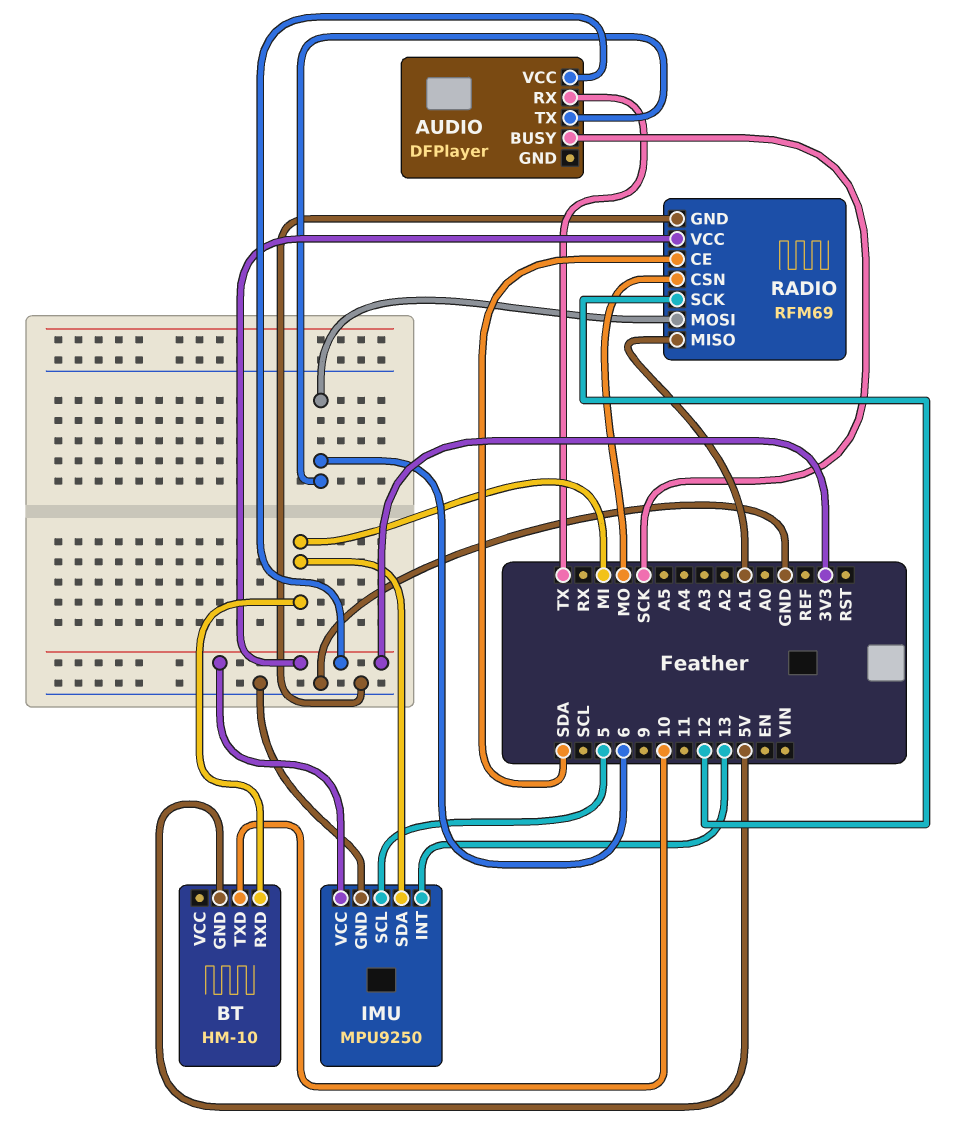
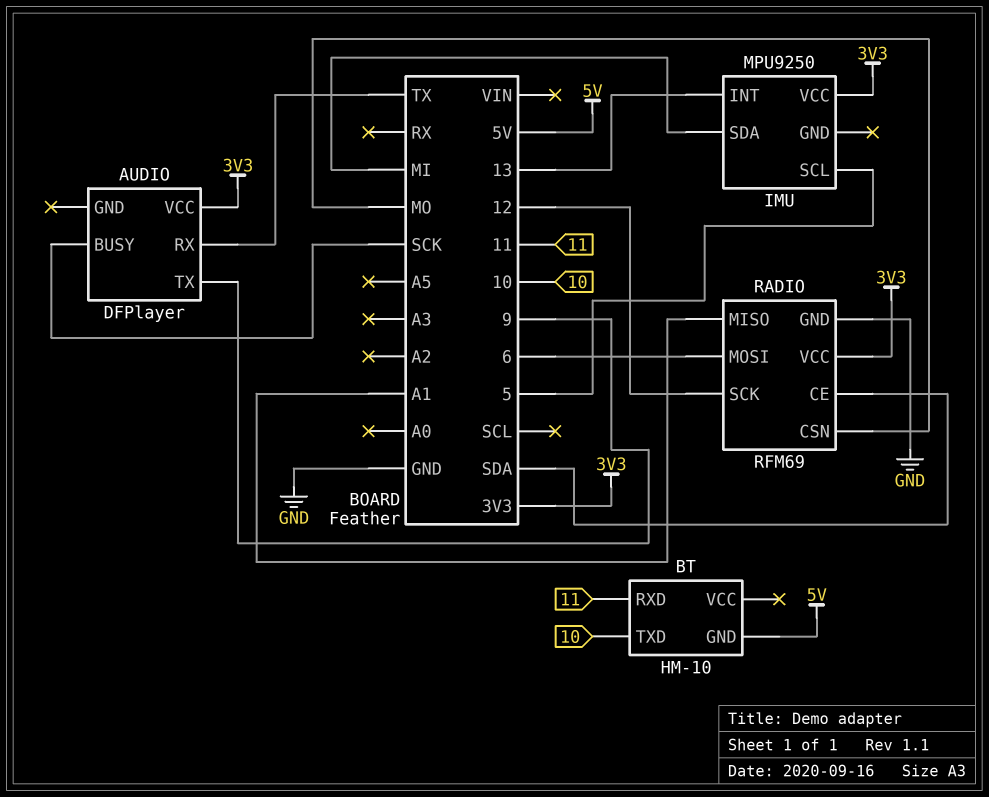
AUDIO pin TX: 6 -> 9
BT pin RXD: MI -> 11
IMU pin GND: GND -> none

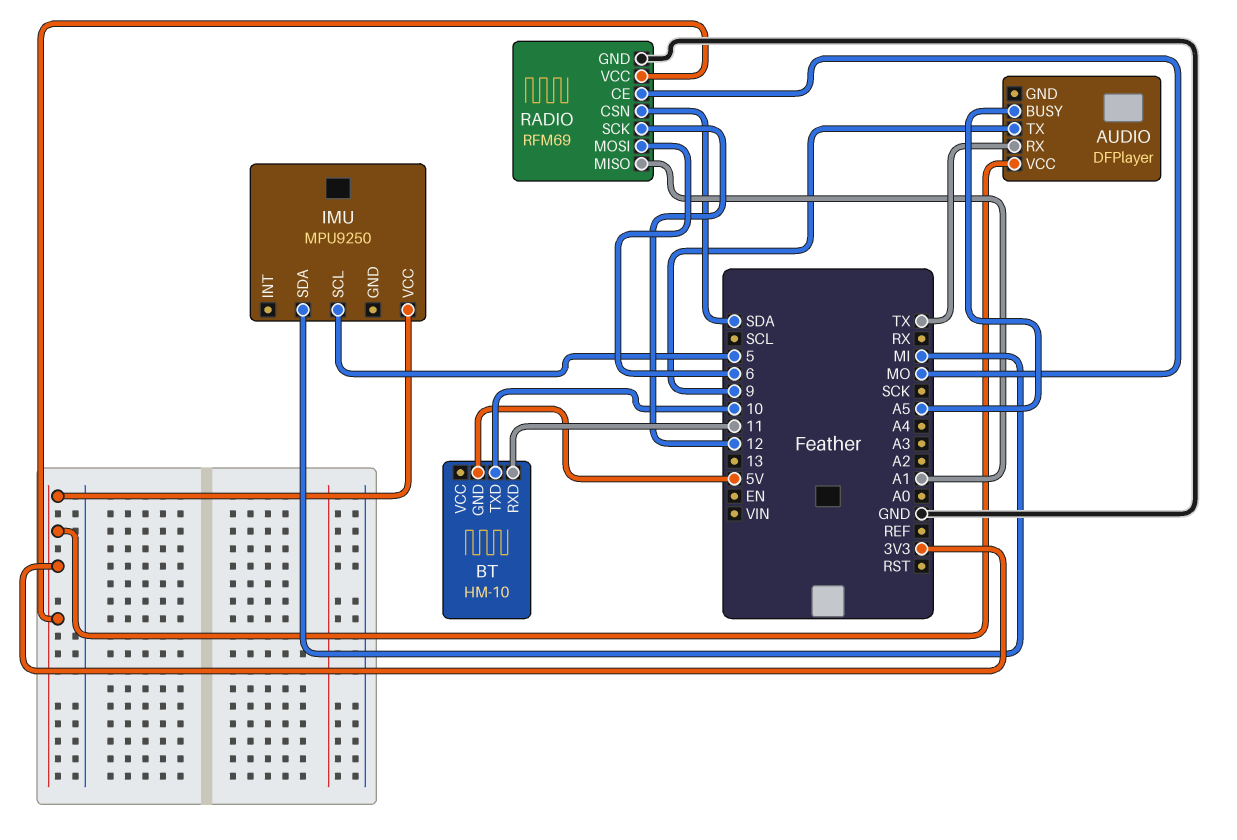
AUDIO pin BUSY: SCK -> A5
IMU pin INT: 13 -> none
RADIO pin CE: SDA -> MO
RADIO pin CSN: MO -> SDA

